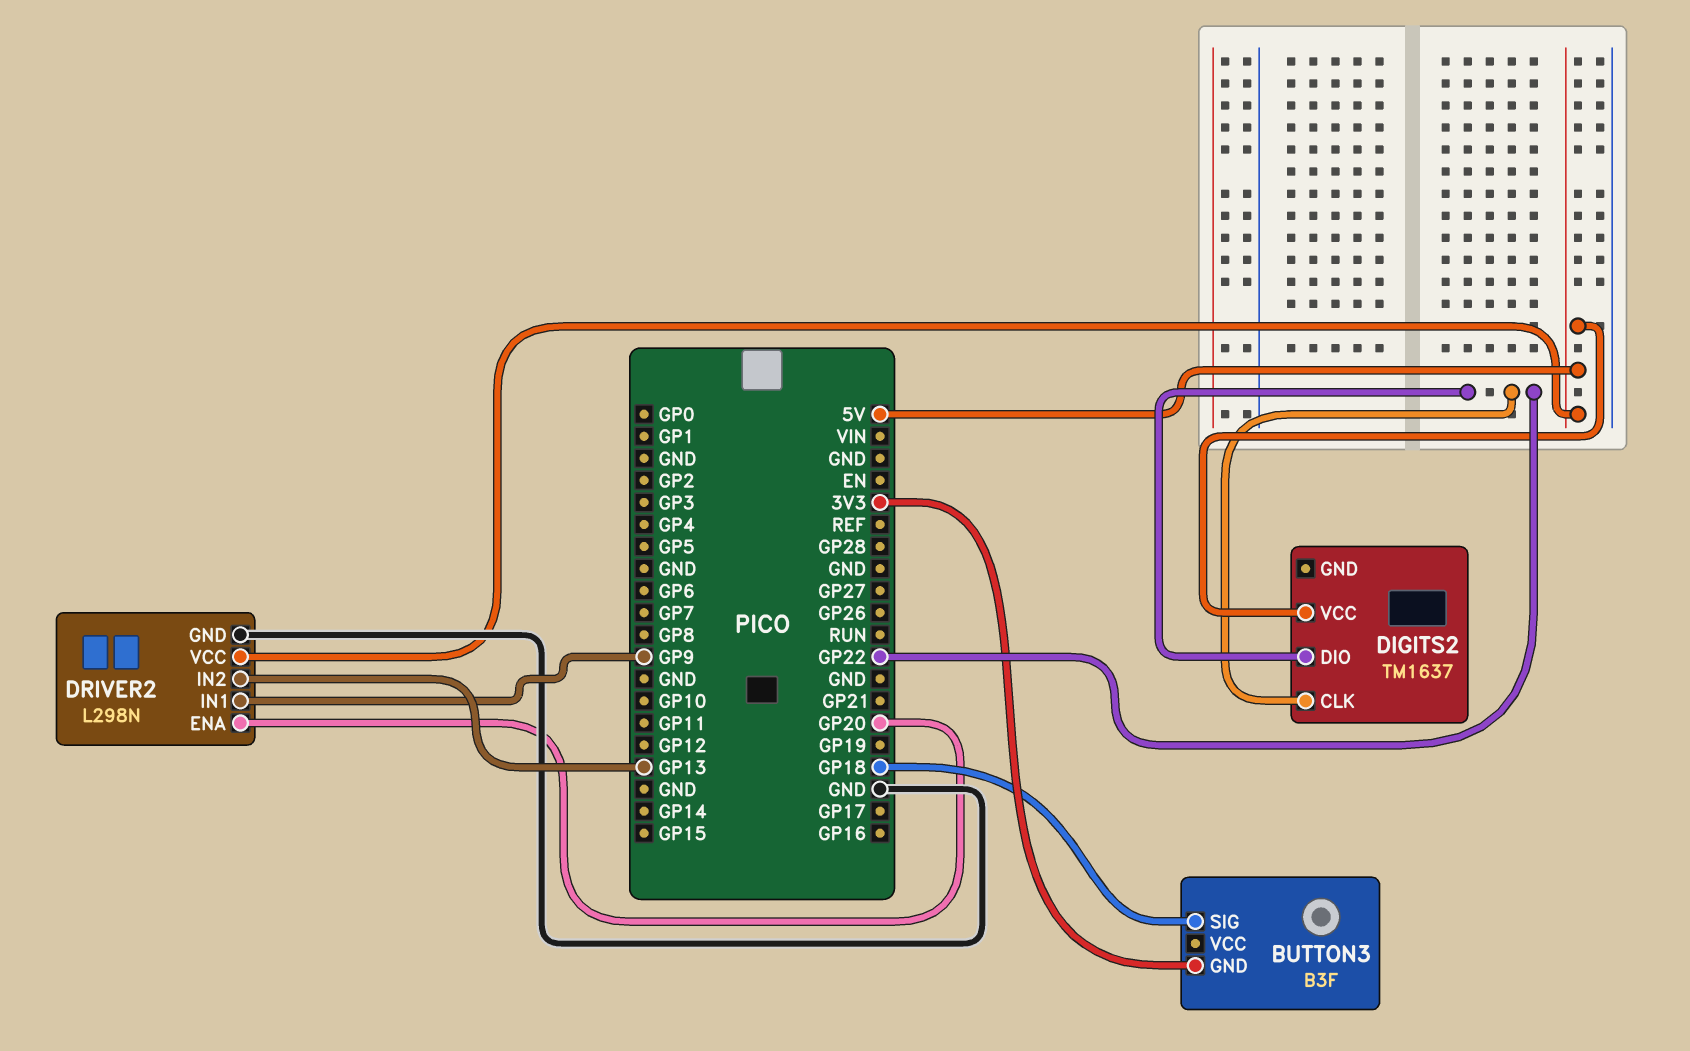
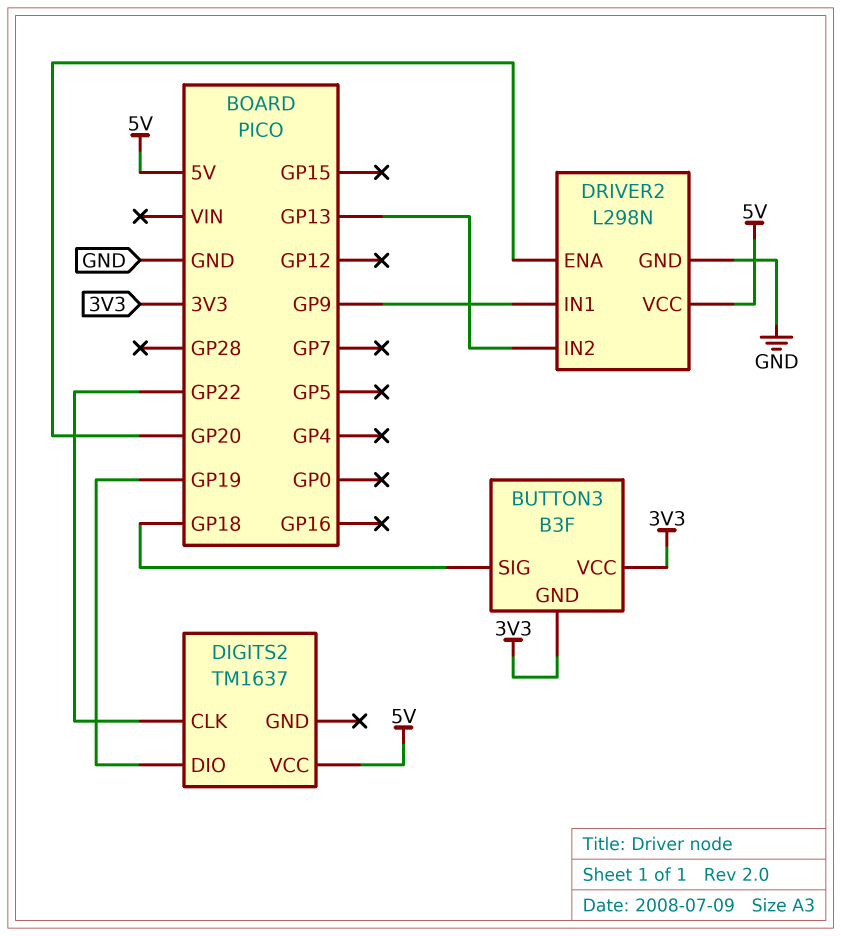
BUTTON3 pin VCC: none -> 3V3
DIGITS2 pin DIO: GP22 -> GP19

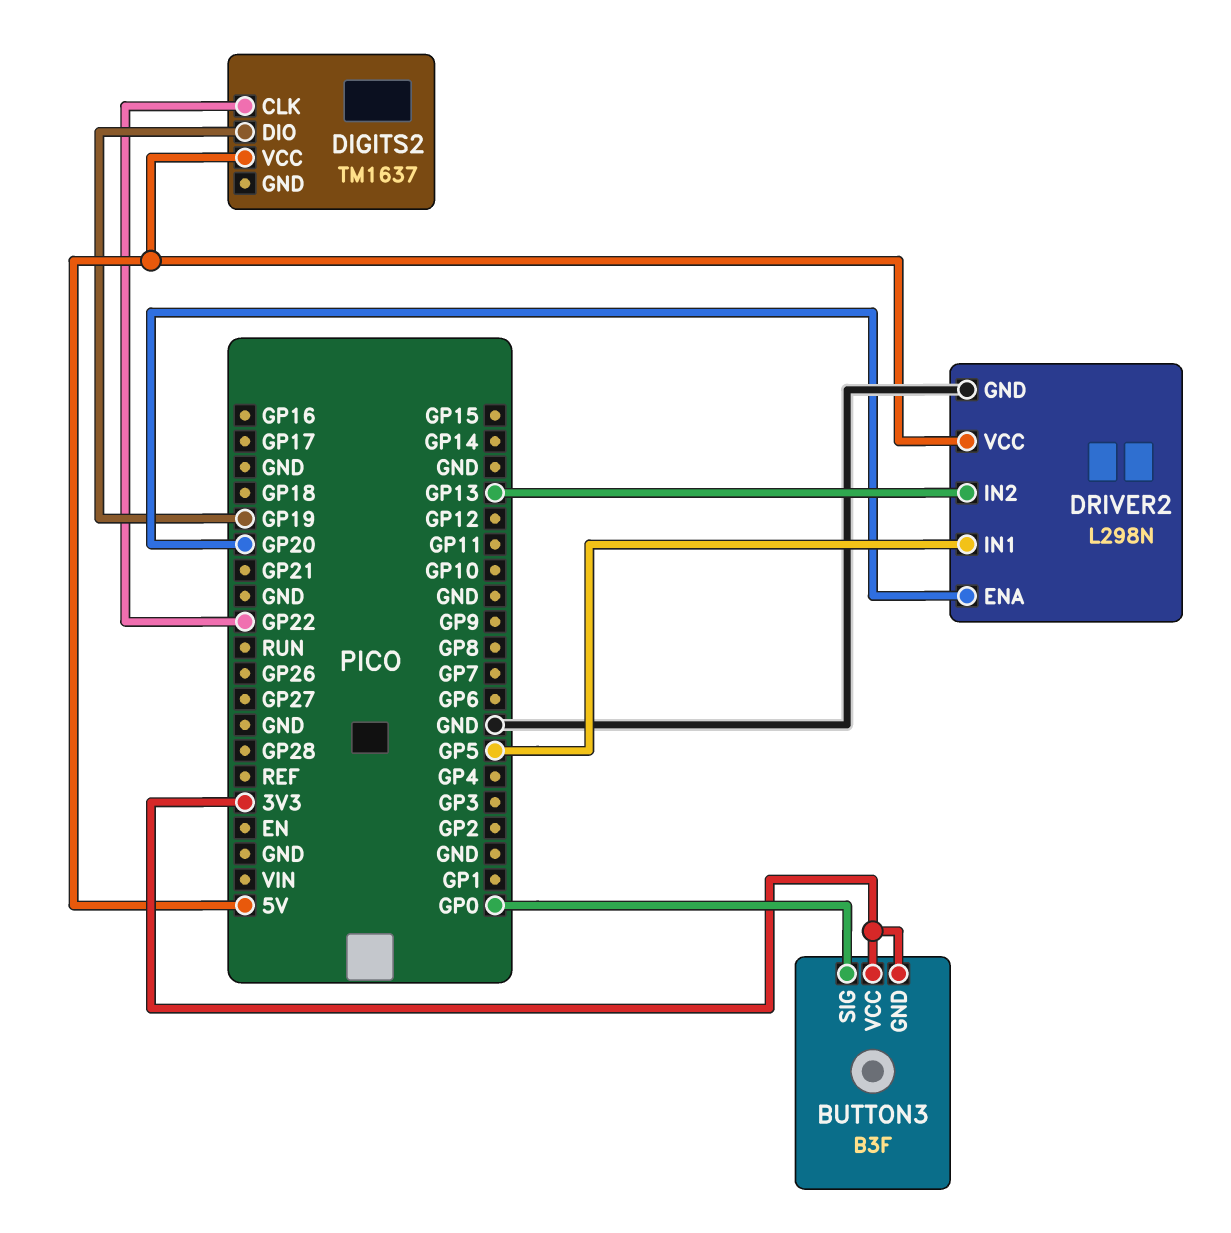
BUTTON3 pin SIG: GP18 -> GP0
DRIVER2 pin IN1: GP9 -> GP5

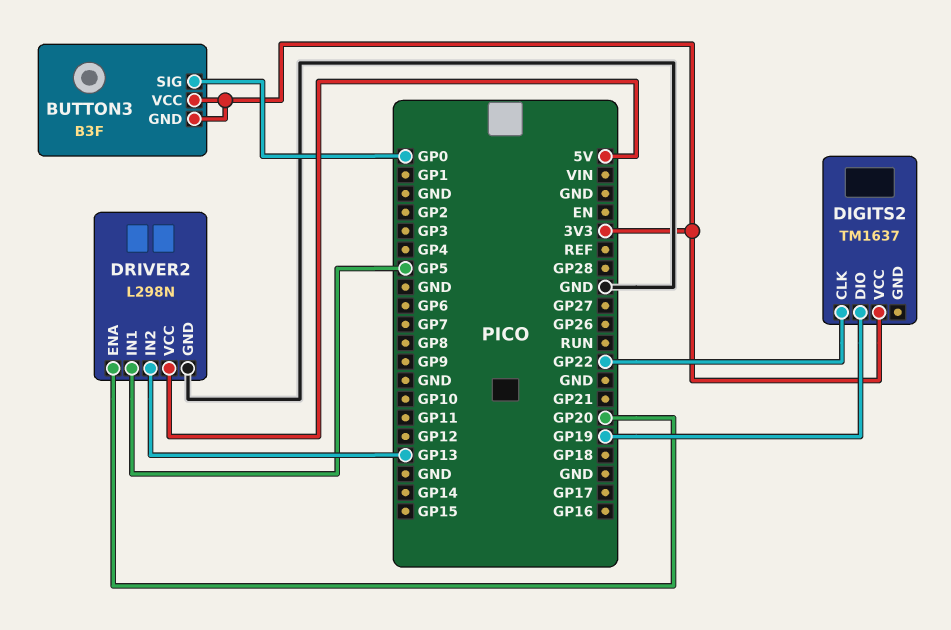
DIGITS2 pin VCC: 5V -> 3V3

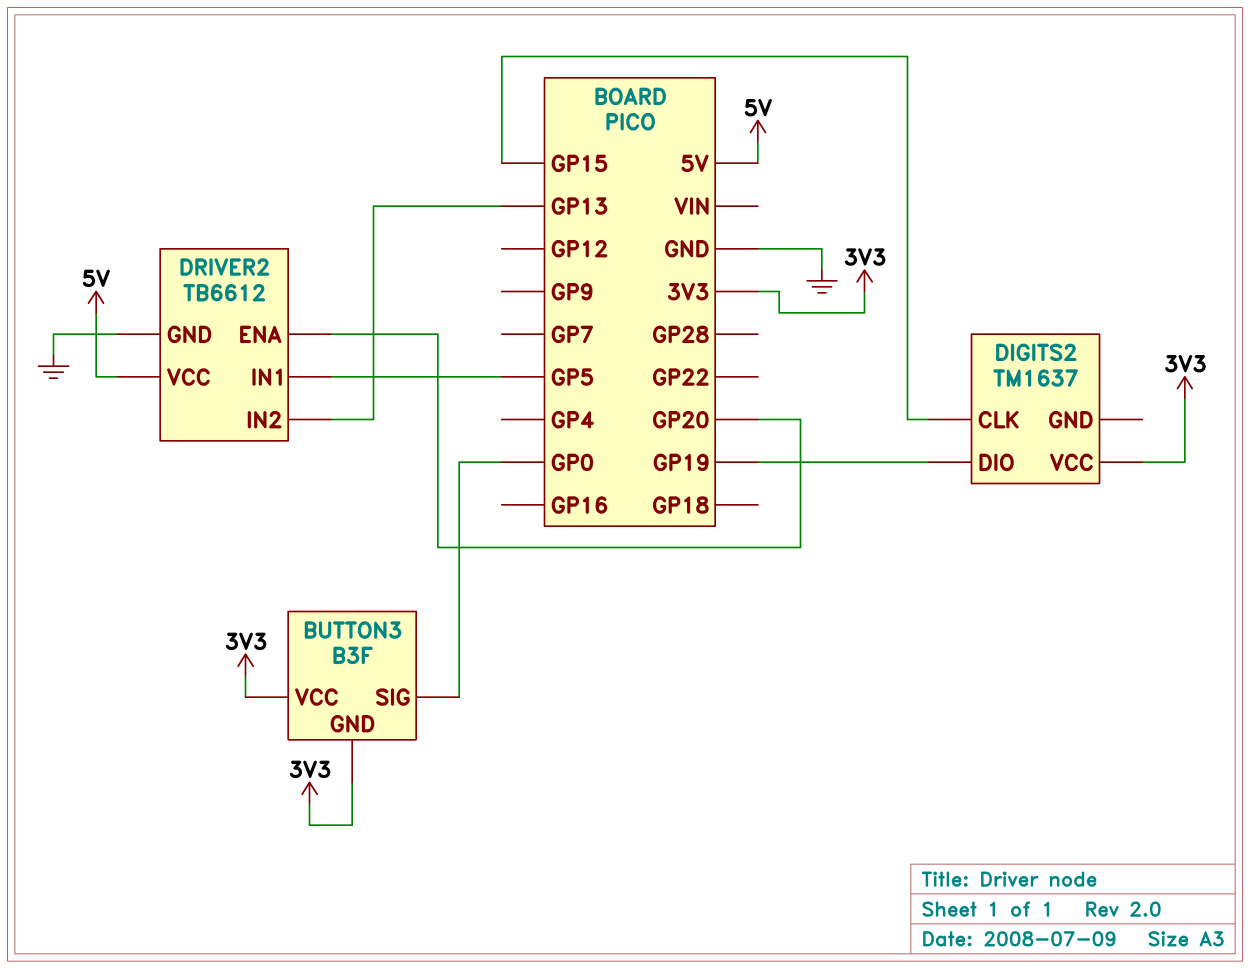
DIGITS2 pin CLK: GP22 -> GP15
DRIVER2: L298N -> TB6612

